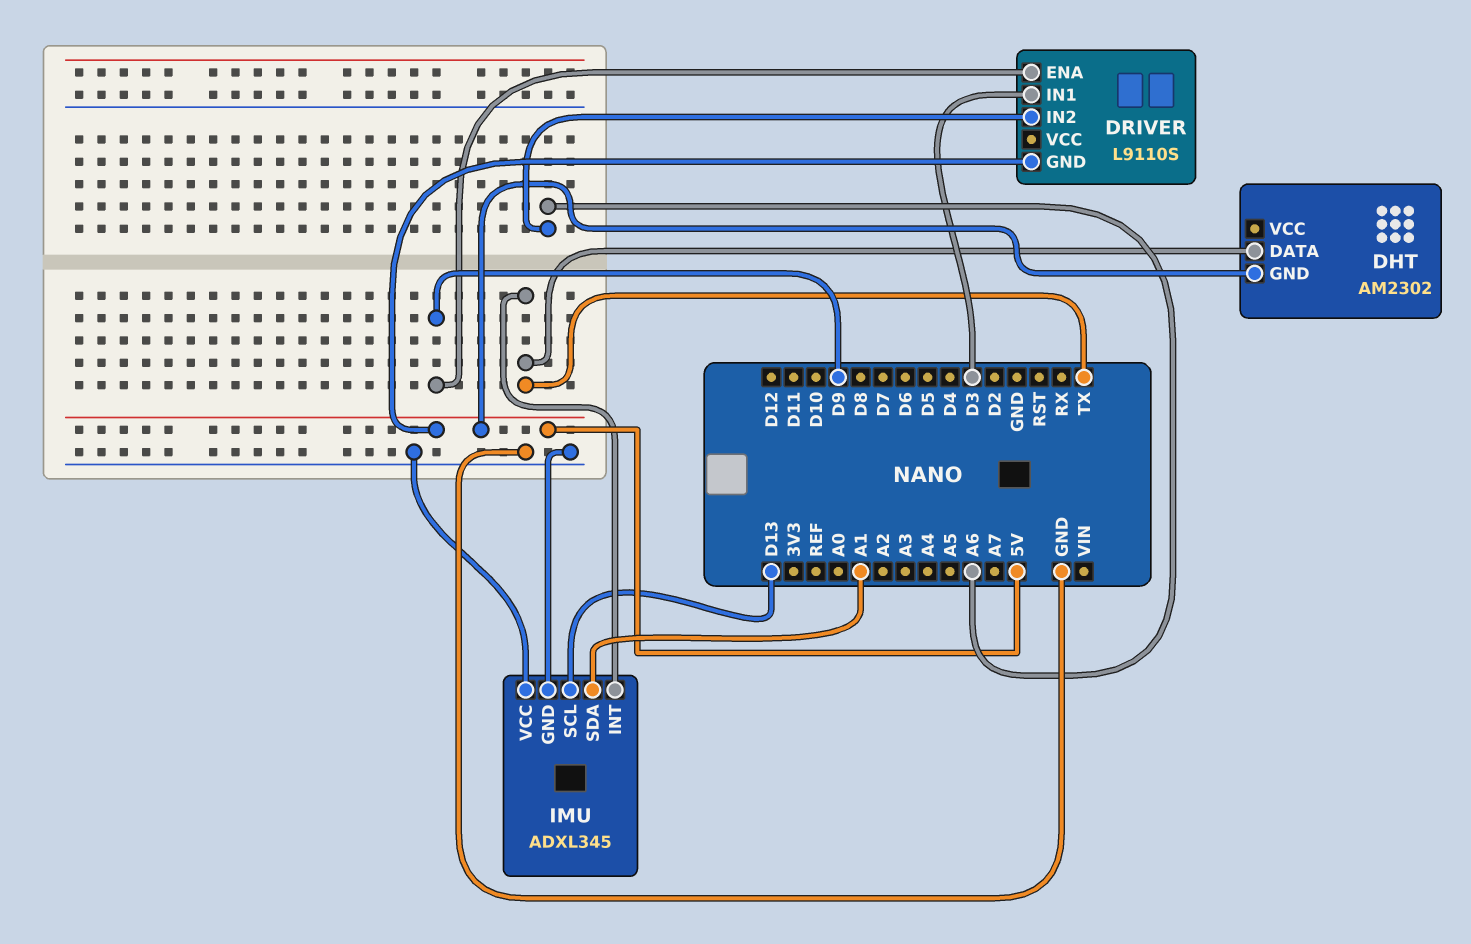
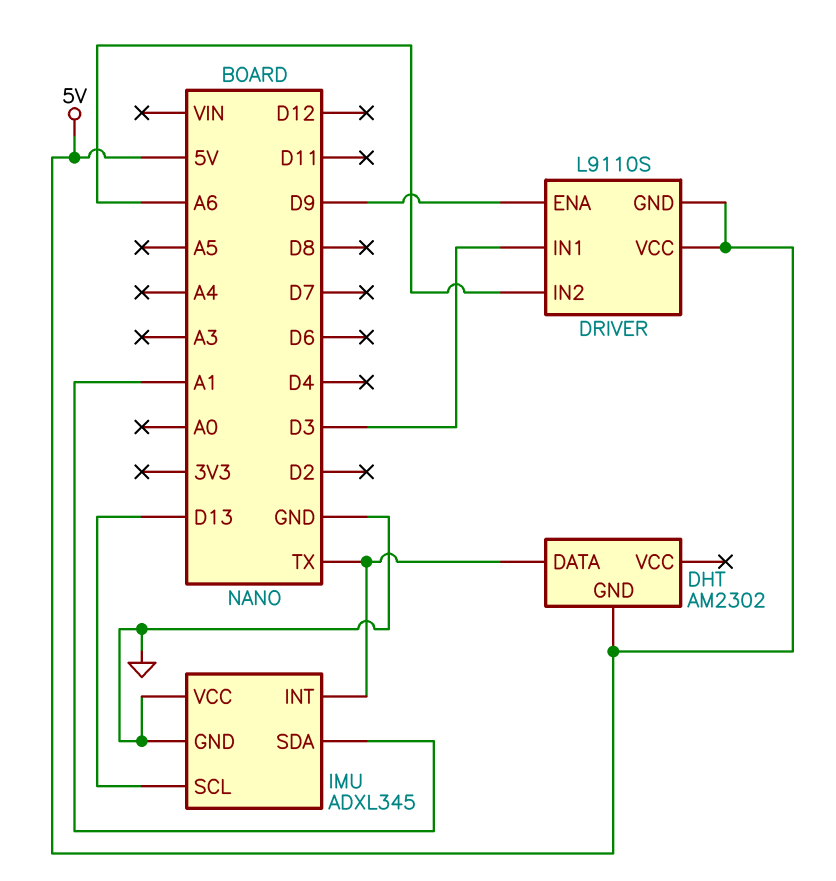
DRIVER pin VCC: none -> 5V

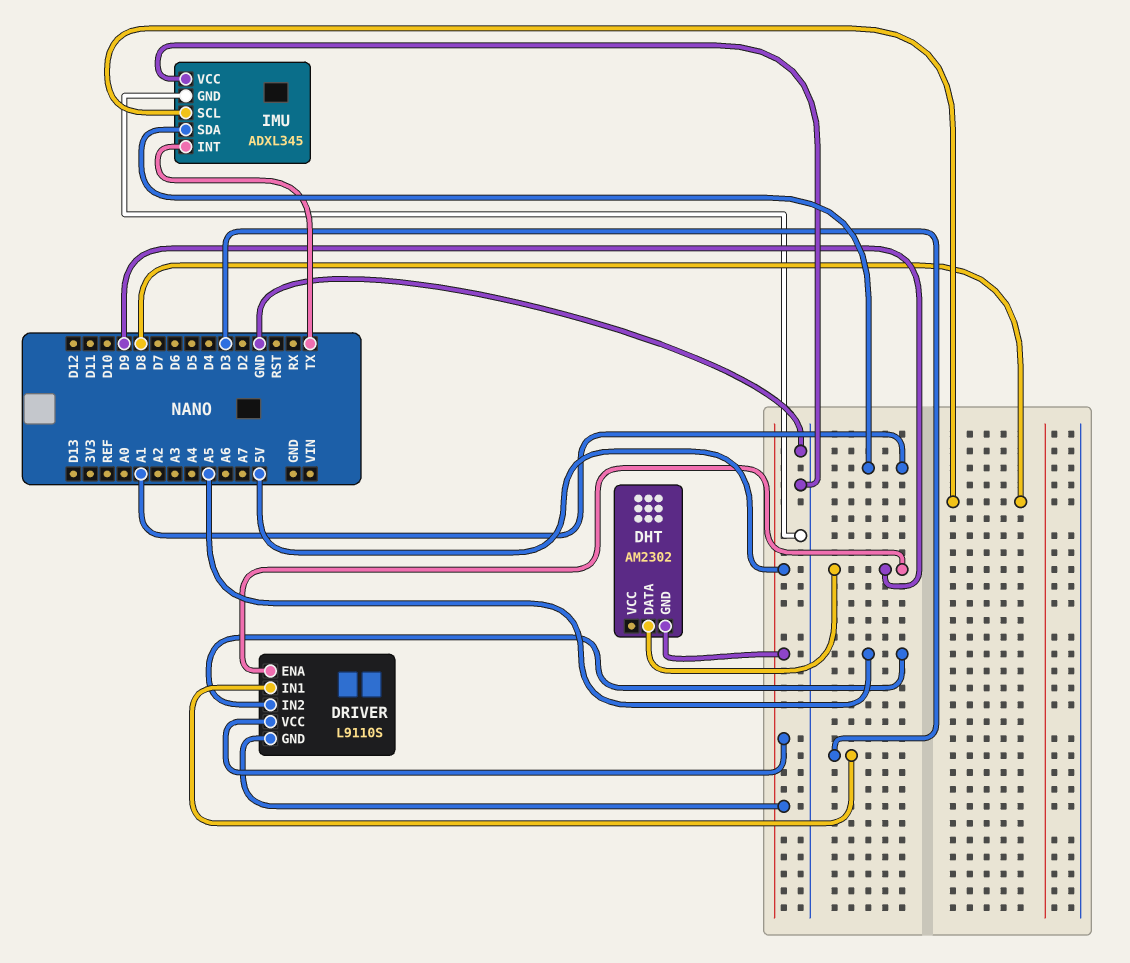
DHT pin DATA: TX -> D9
DRIVER pin IN2: A6 -> A5
IMU pin SCL: D13 -> D8

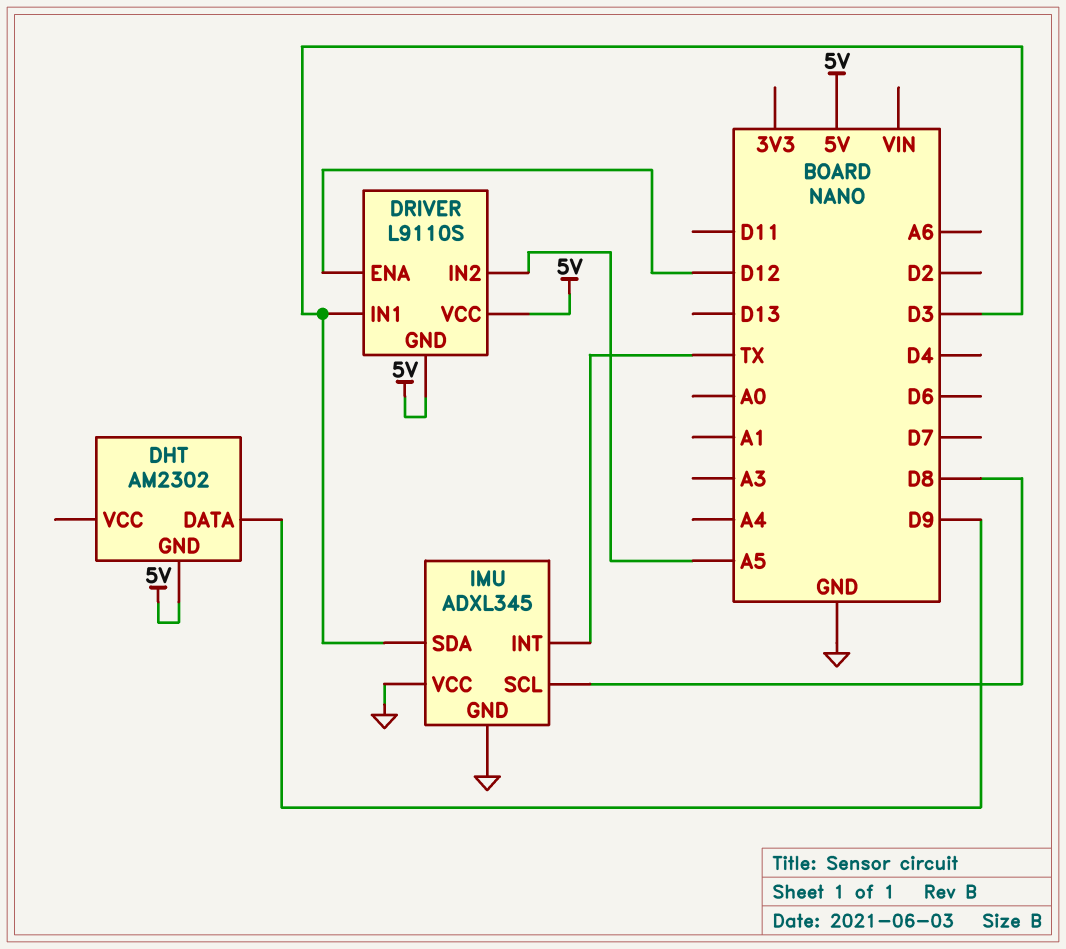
DRIVER pin ENA: D9 -> D12
IMU pin SDA: A1 -> D3

